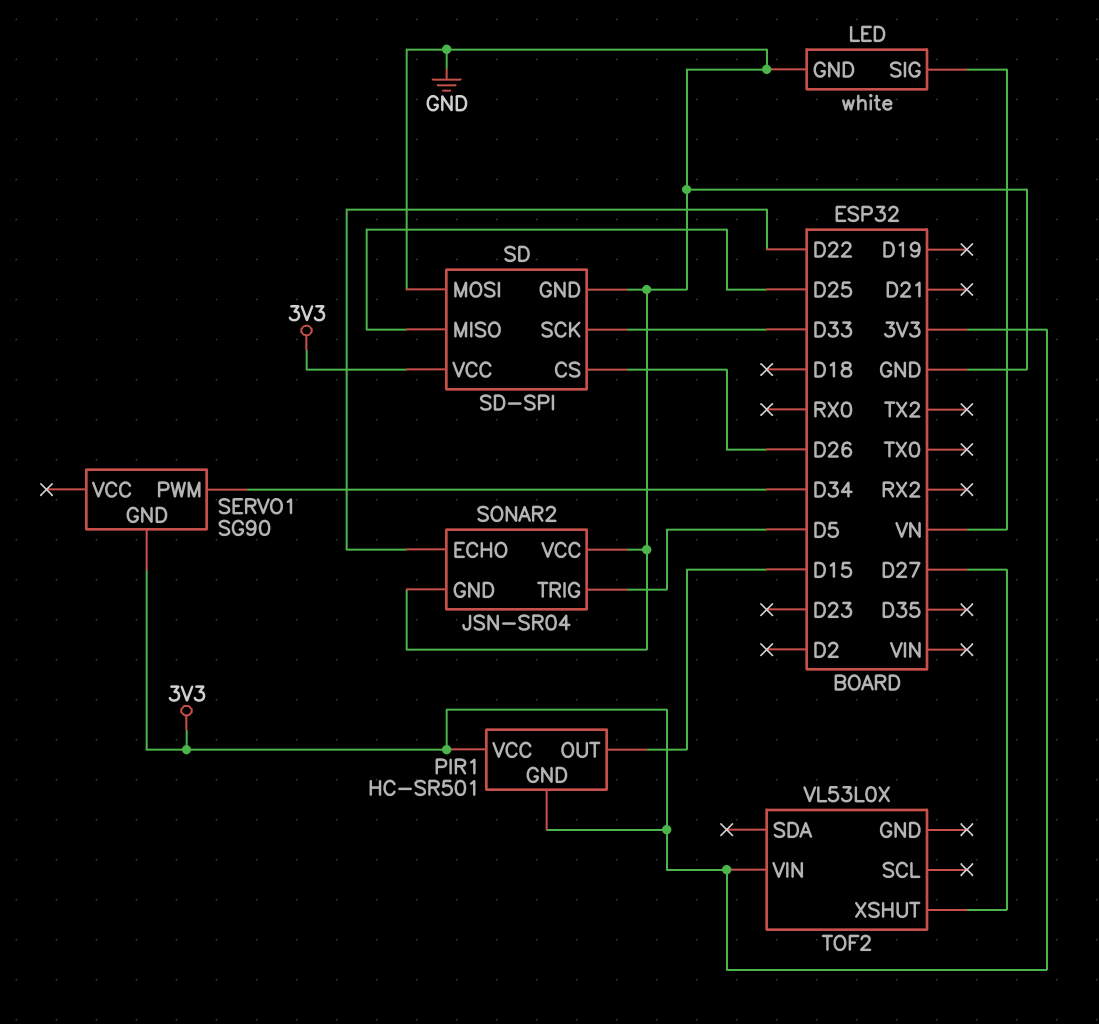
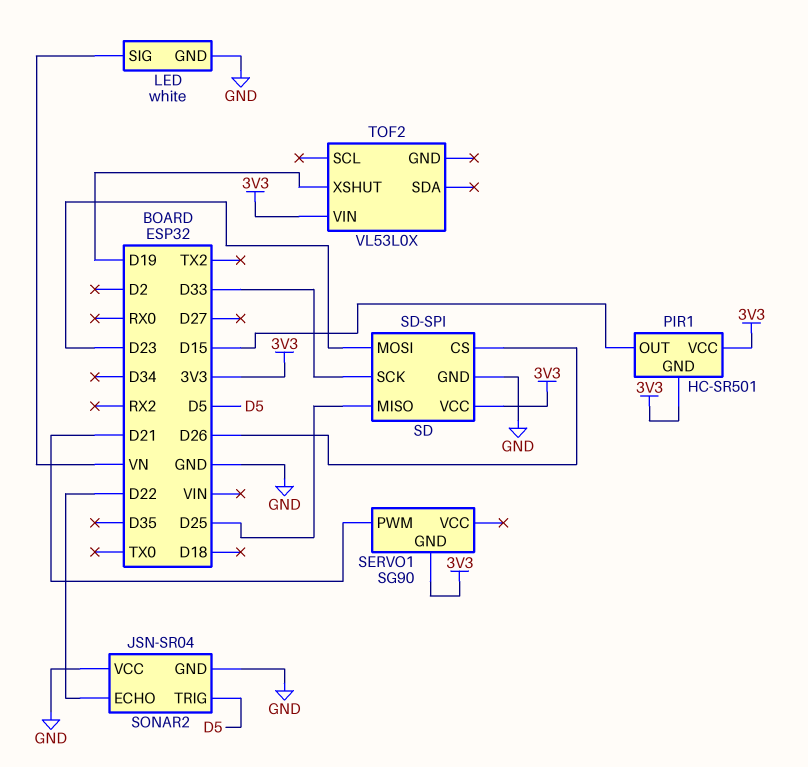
SD pin MOSI: GND -> D23
SERVO1 pin PWM: D34 -> D21
TOF2 pin XSHUT: D27 -> D19

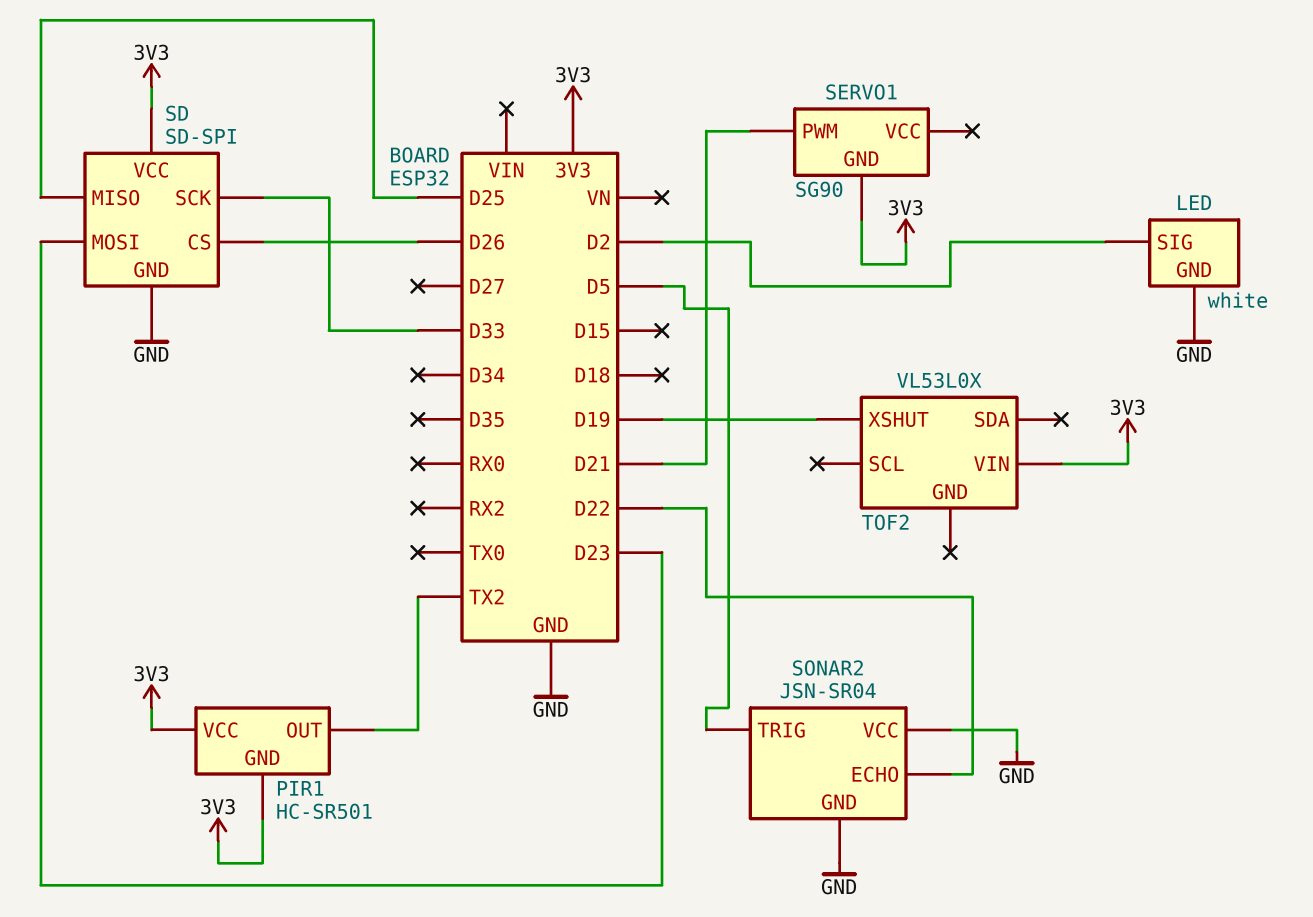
LED pin SIG: VN -> D2
PIR1 pin OUT: D15 -> TX2

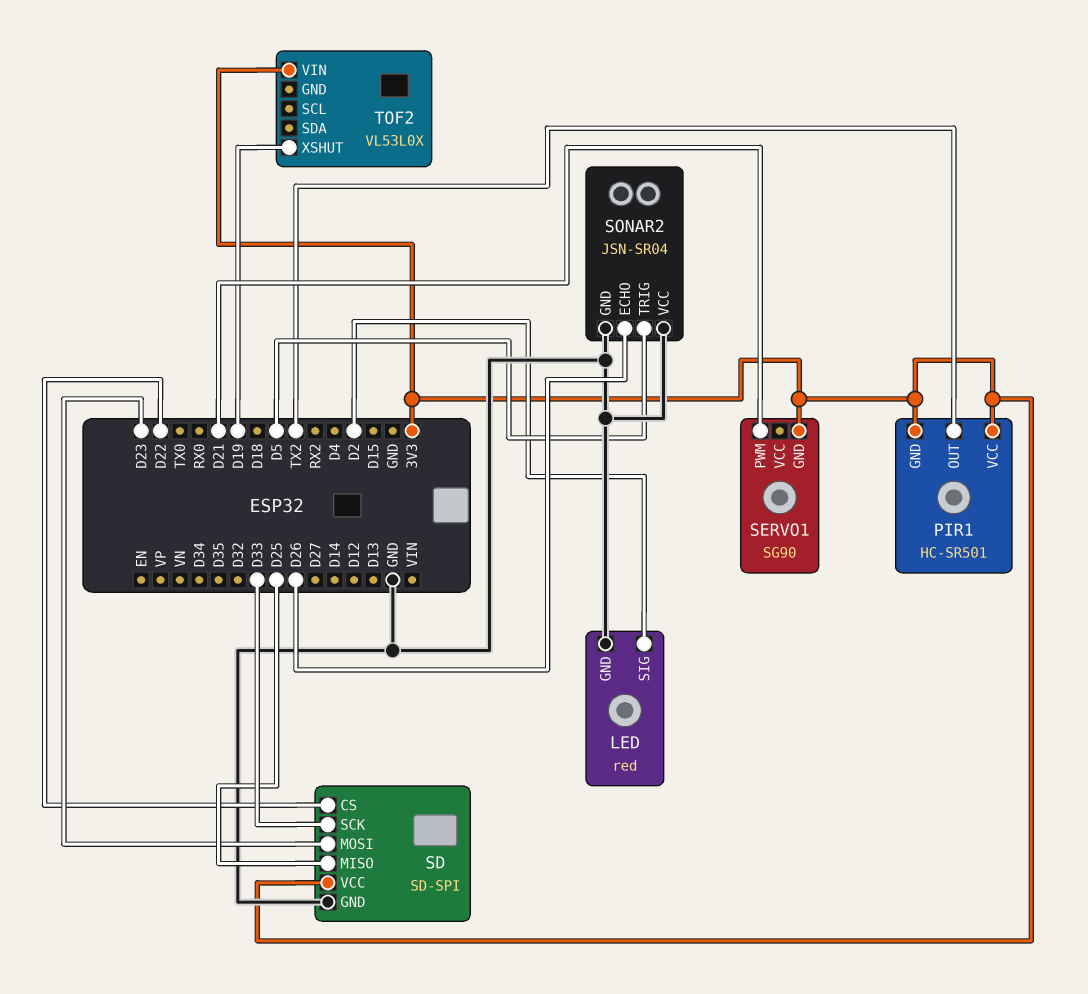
LED: white -> red
SD pin CS: D26 -> D22
SONAR2 pin ECHO: D22 -> D26

